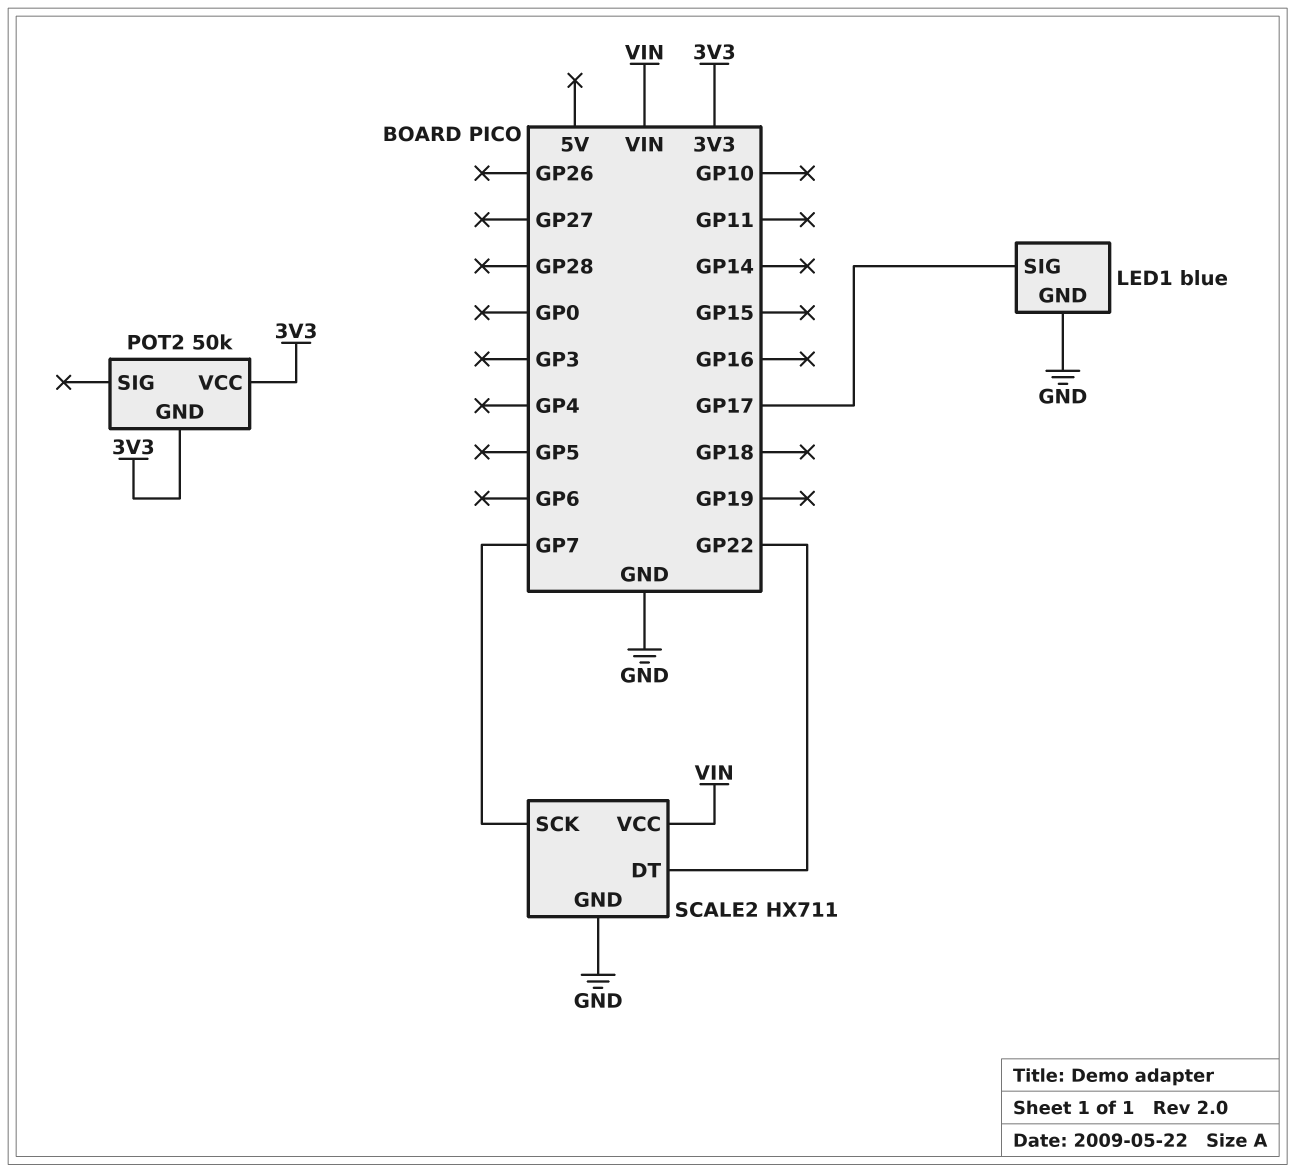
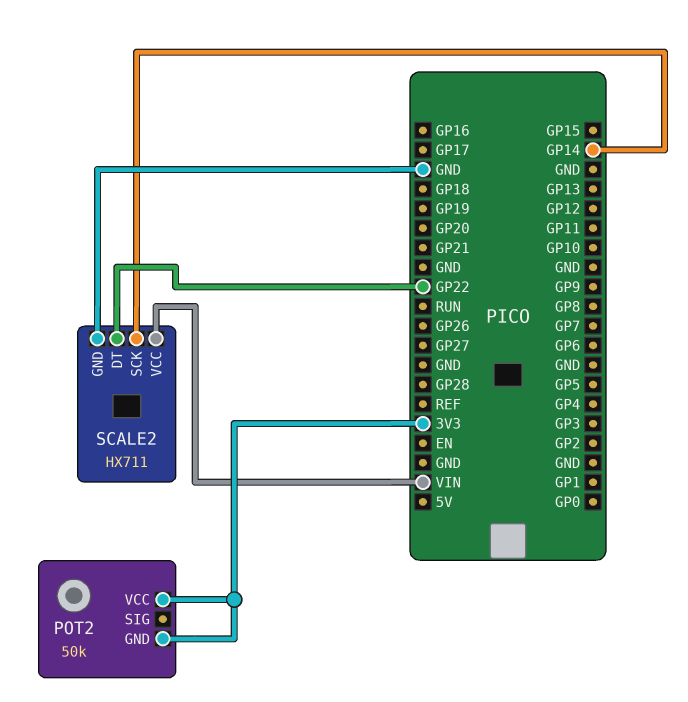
LED1: blue -> none
LED1 pin GND: GND -> none
LED1 pin SIG: GP17 -> none
SCALE2 pin SCK: GP7 -> GP14

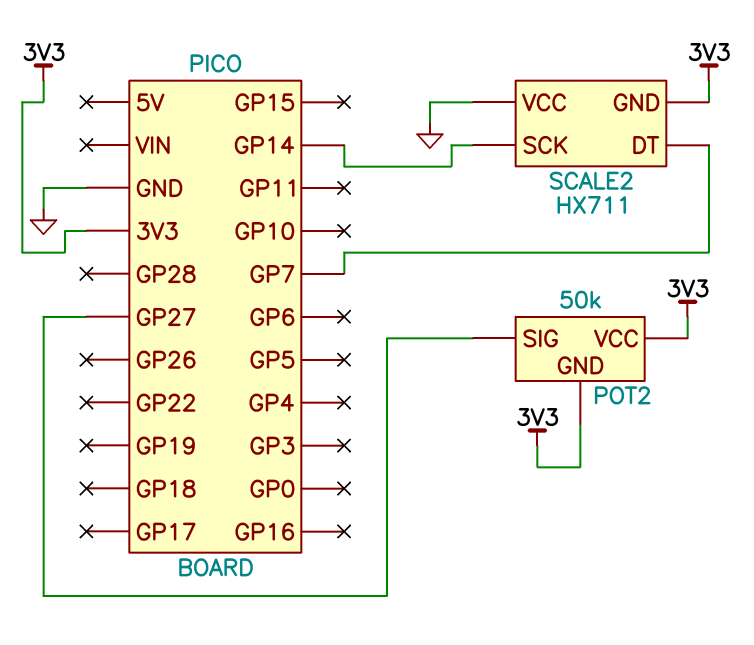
POT2 pin SIG: none -> GP27
SCALE2 pin DT: GP22 -> GP7
SCALE2 pin GND: GND -> 3V3
SCALE2 pin VCC: VIN -> GND

